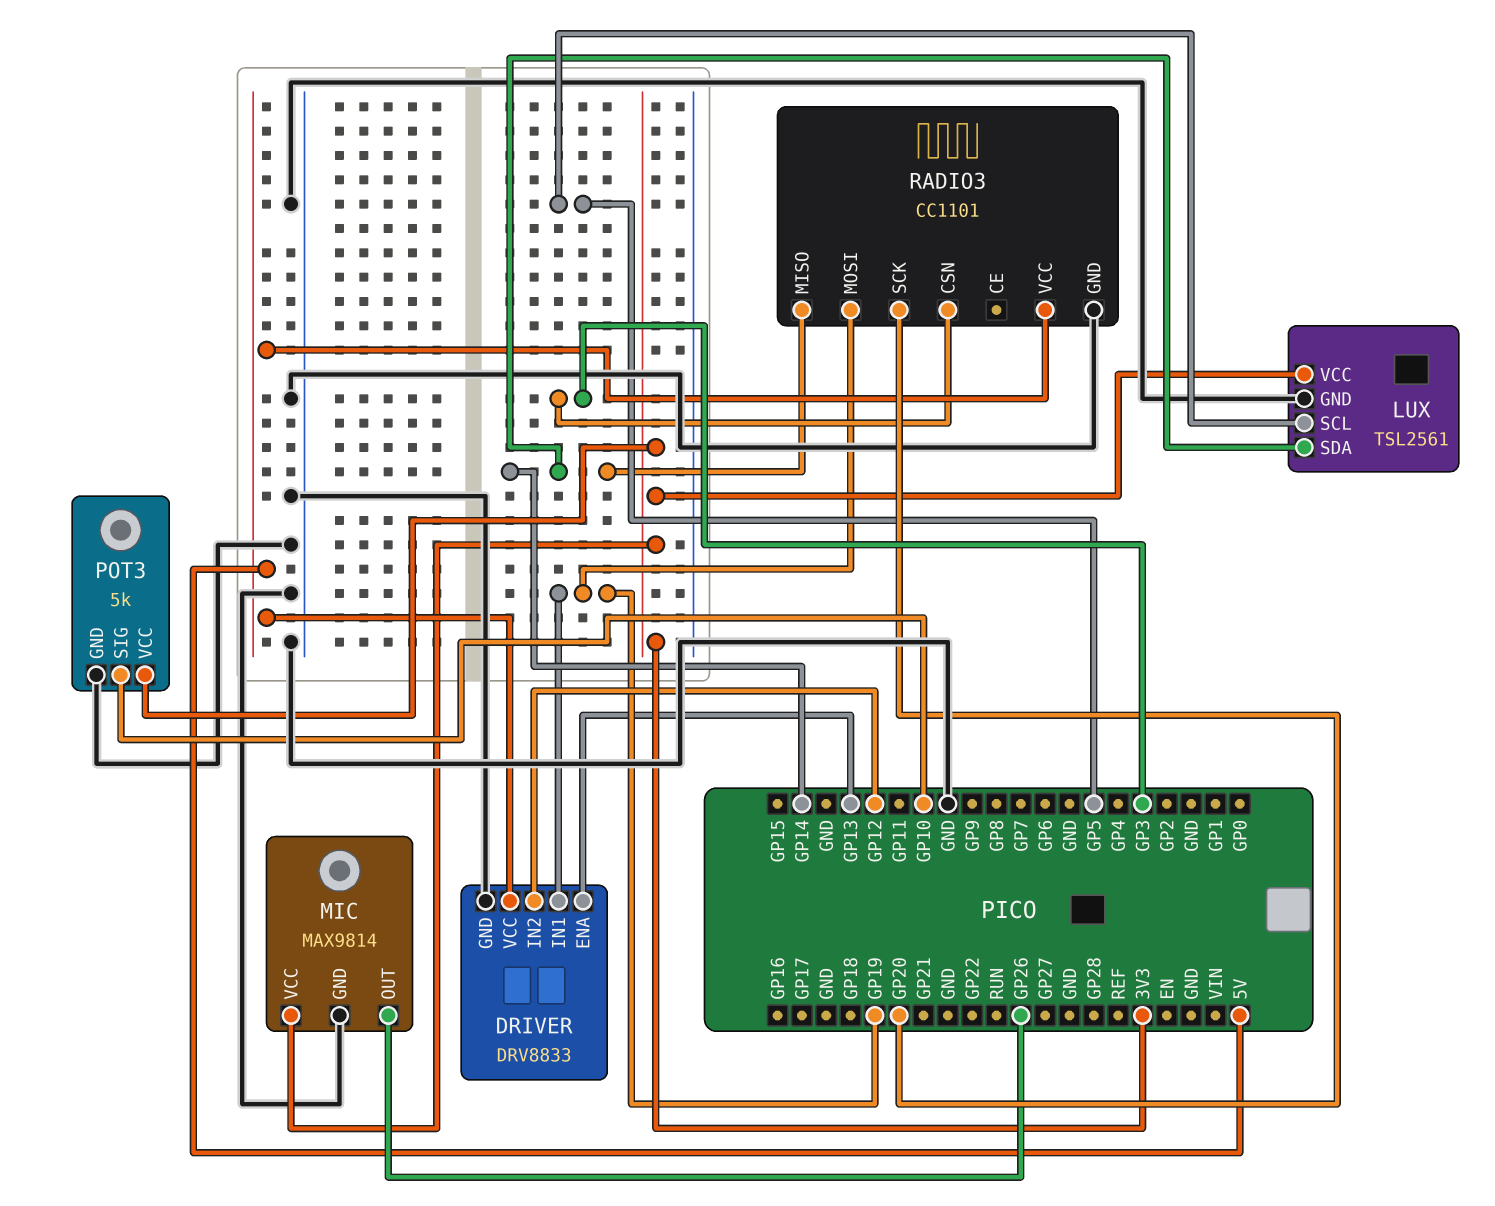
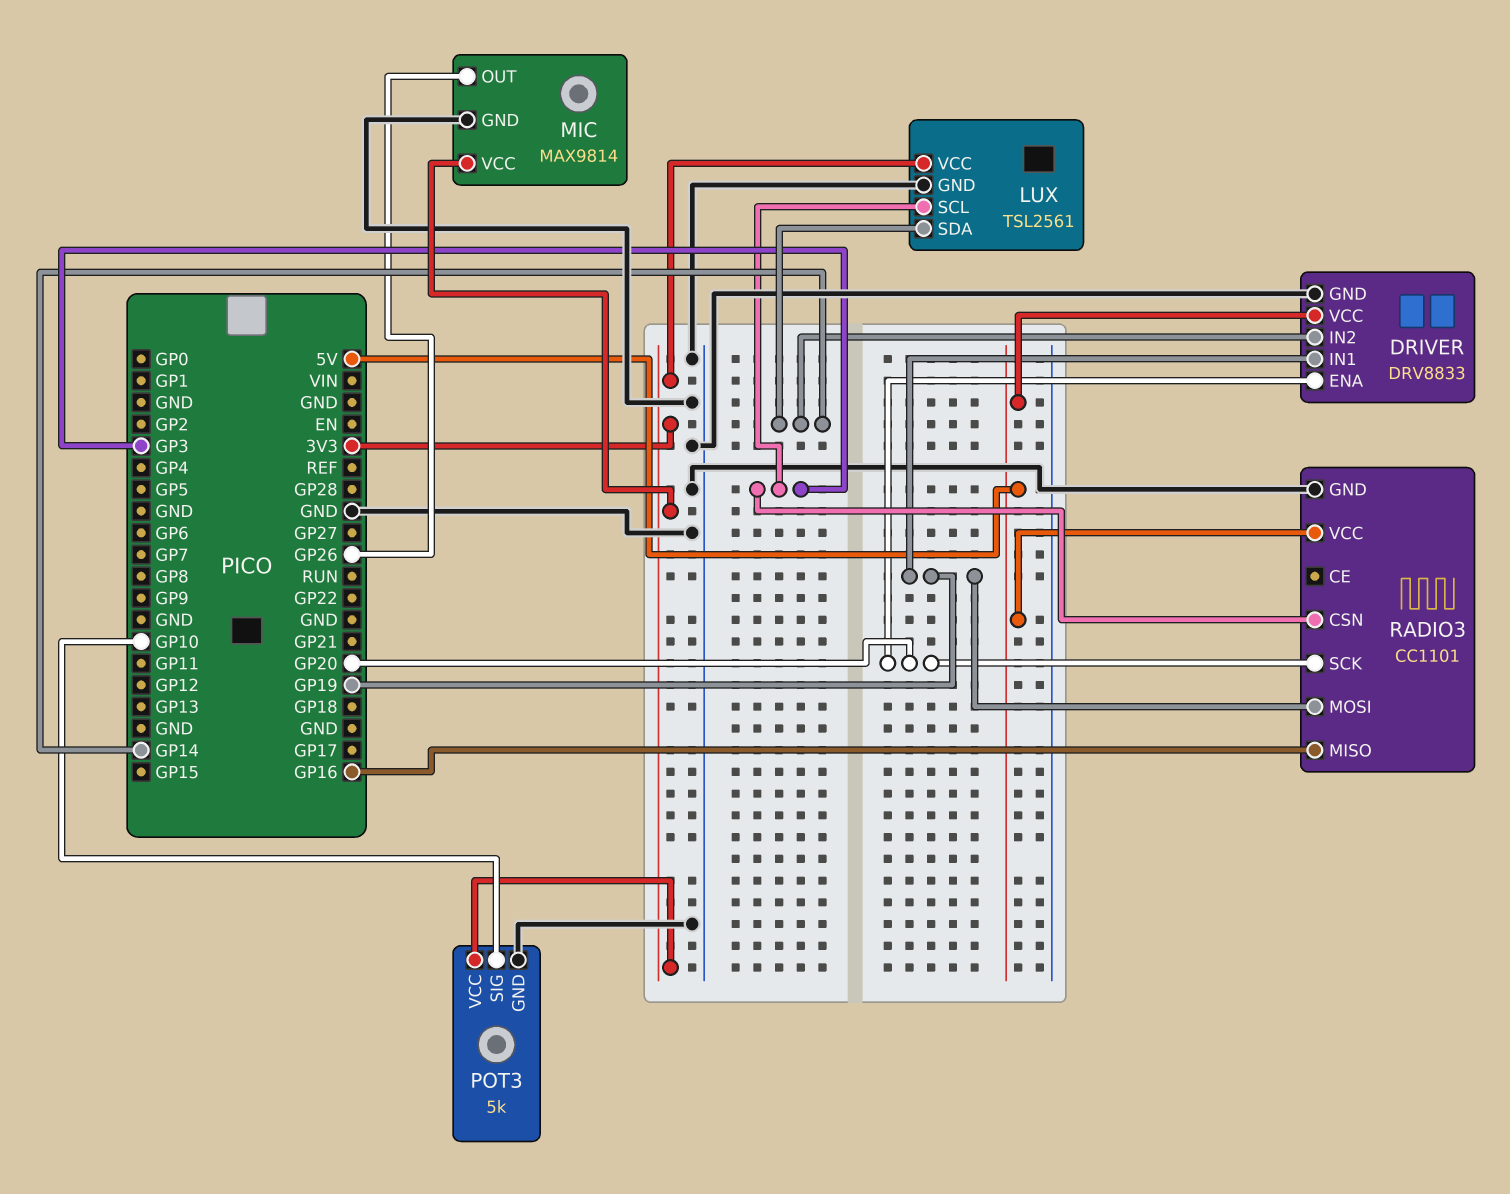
DRIVER pin ENA: GP13 -> GP20
DRIVER pin IN2: GP12 -> GP14
LUX pin SCL: GP5 -> GP3
RADIO3 pin MISO: GP14 -> GP16

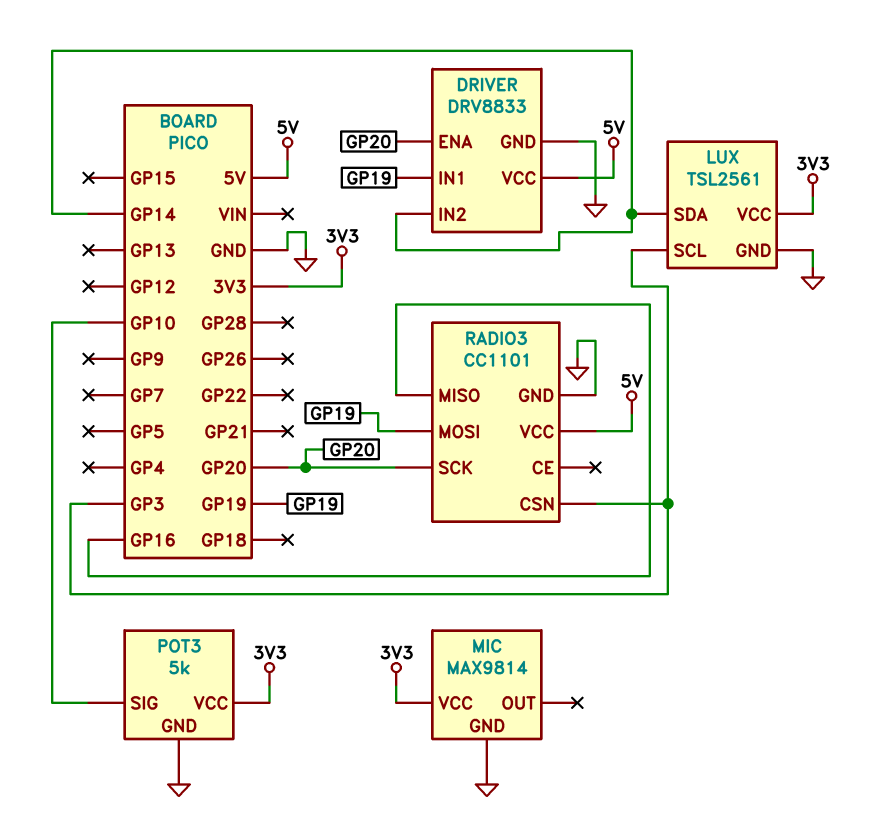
MIC pin OUT: GP26 -> none

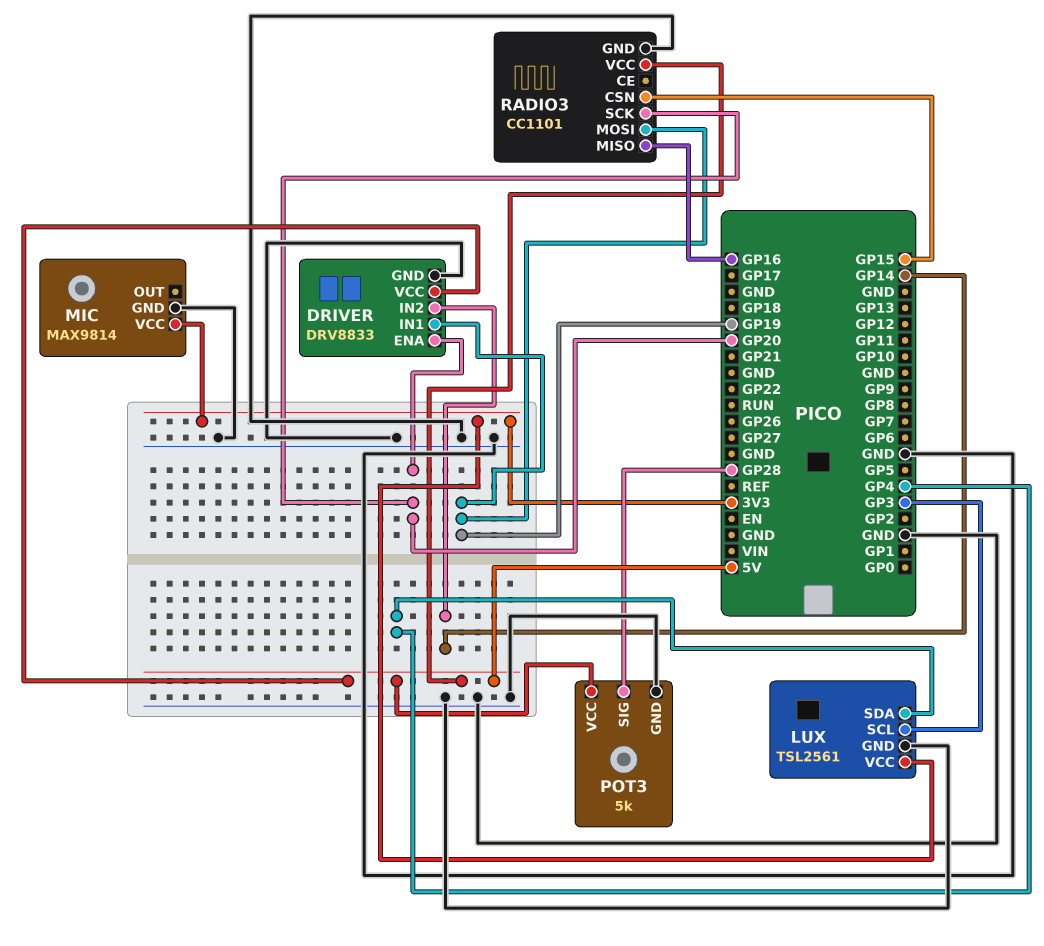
LUX pin SDA: GP14 -> GP4
POT3 pin SIG: GP10 -> GP28
POT3 pin VCC: 3V3 -> 5V
RADIO3 pin CSN: GP3 -> GP15

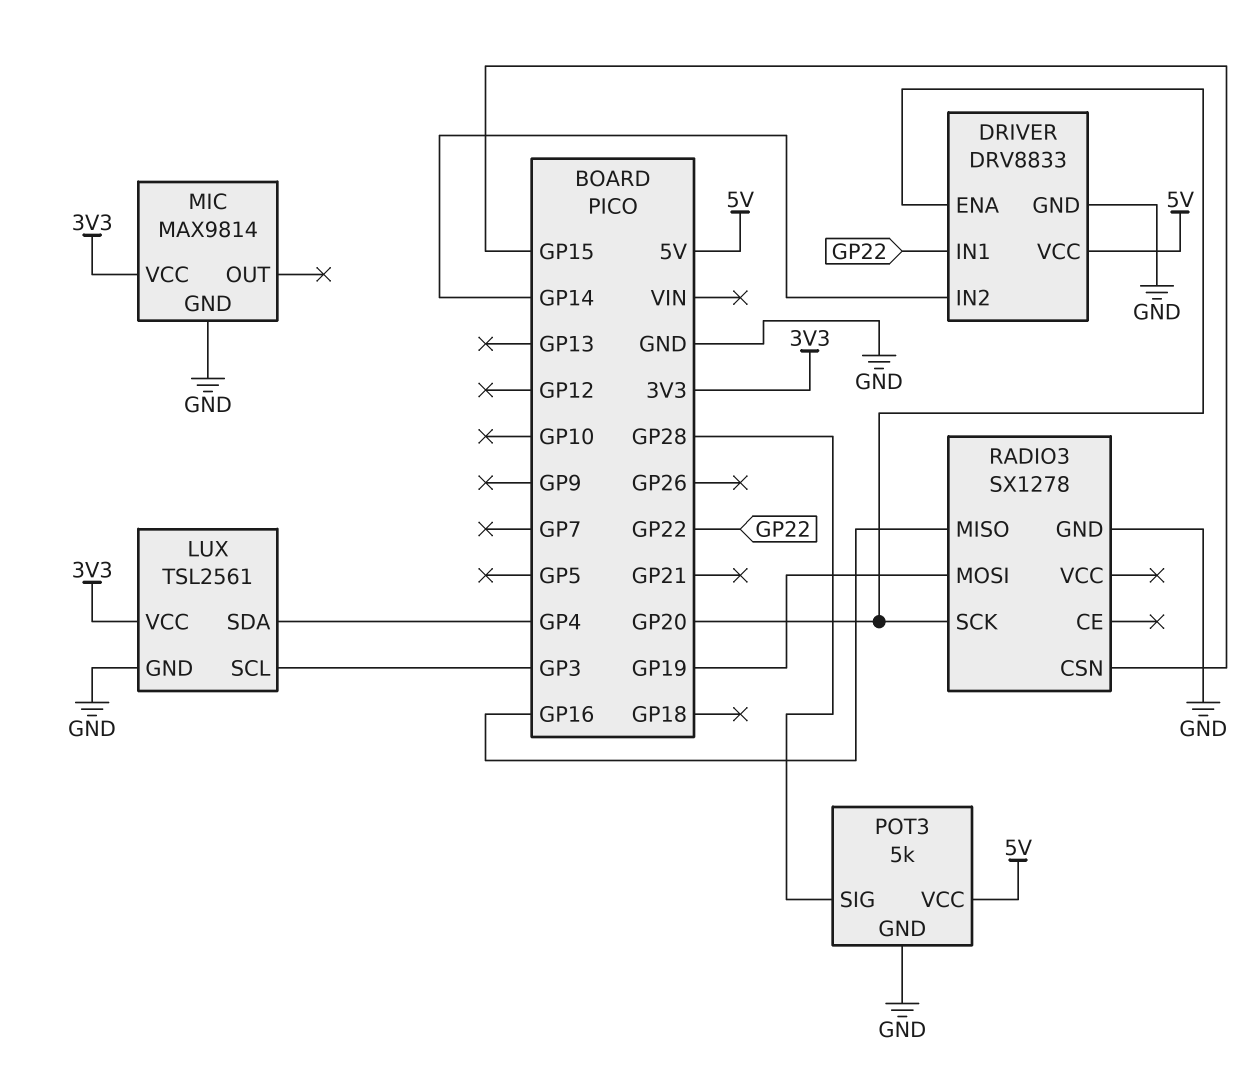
DRIVER pin IN1: GP19 -> GP22
RADIO3: CC1101 -> SX1278
RADIO3 pin VCC: 5V -> none

